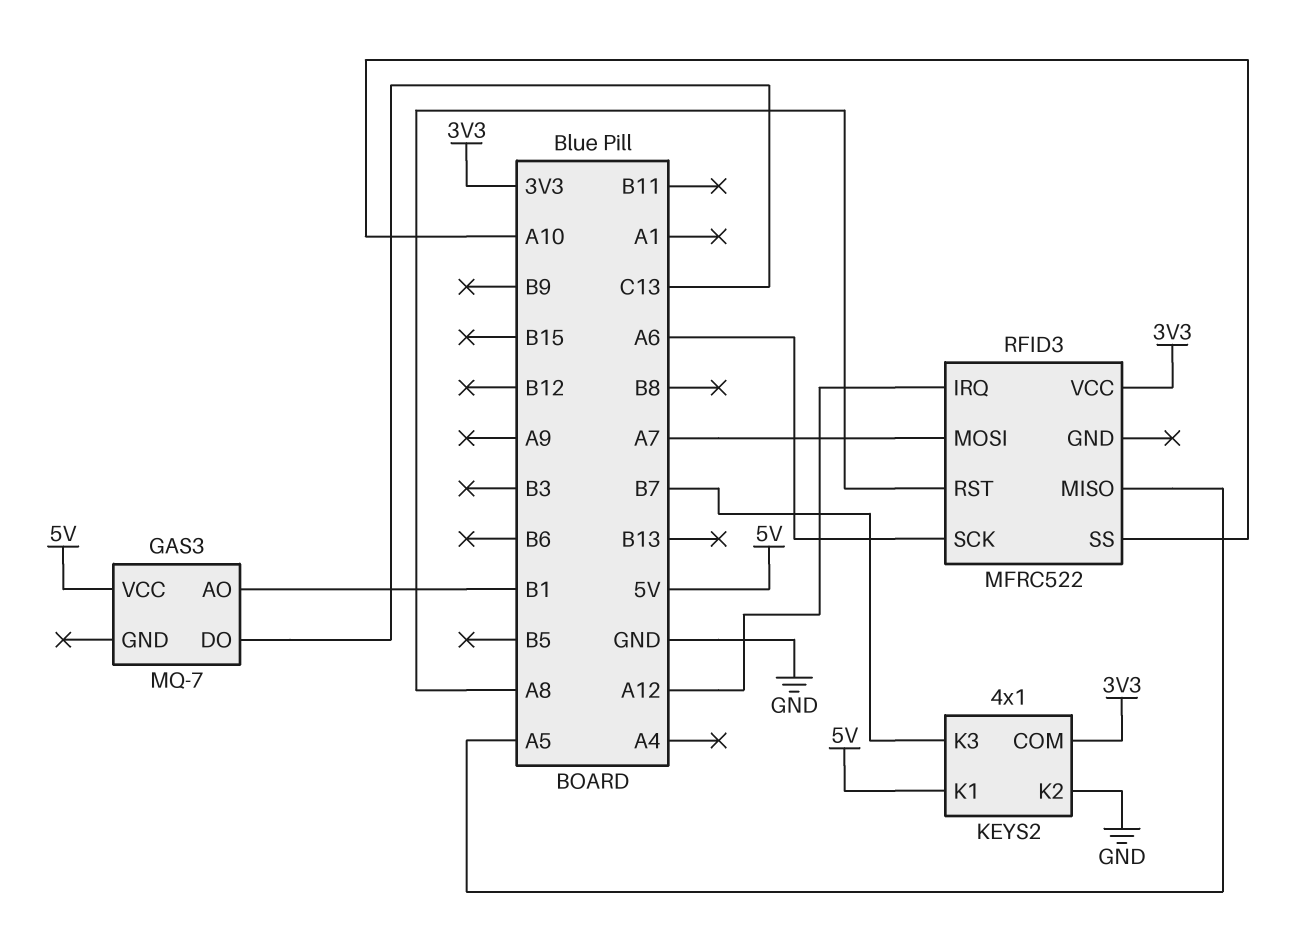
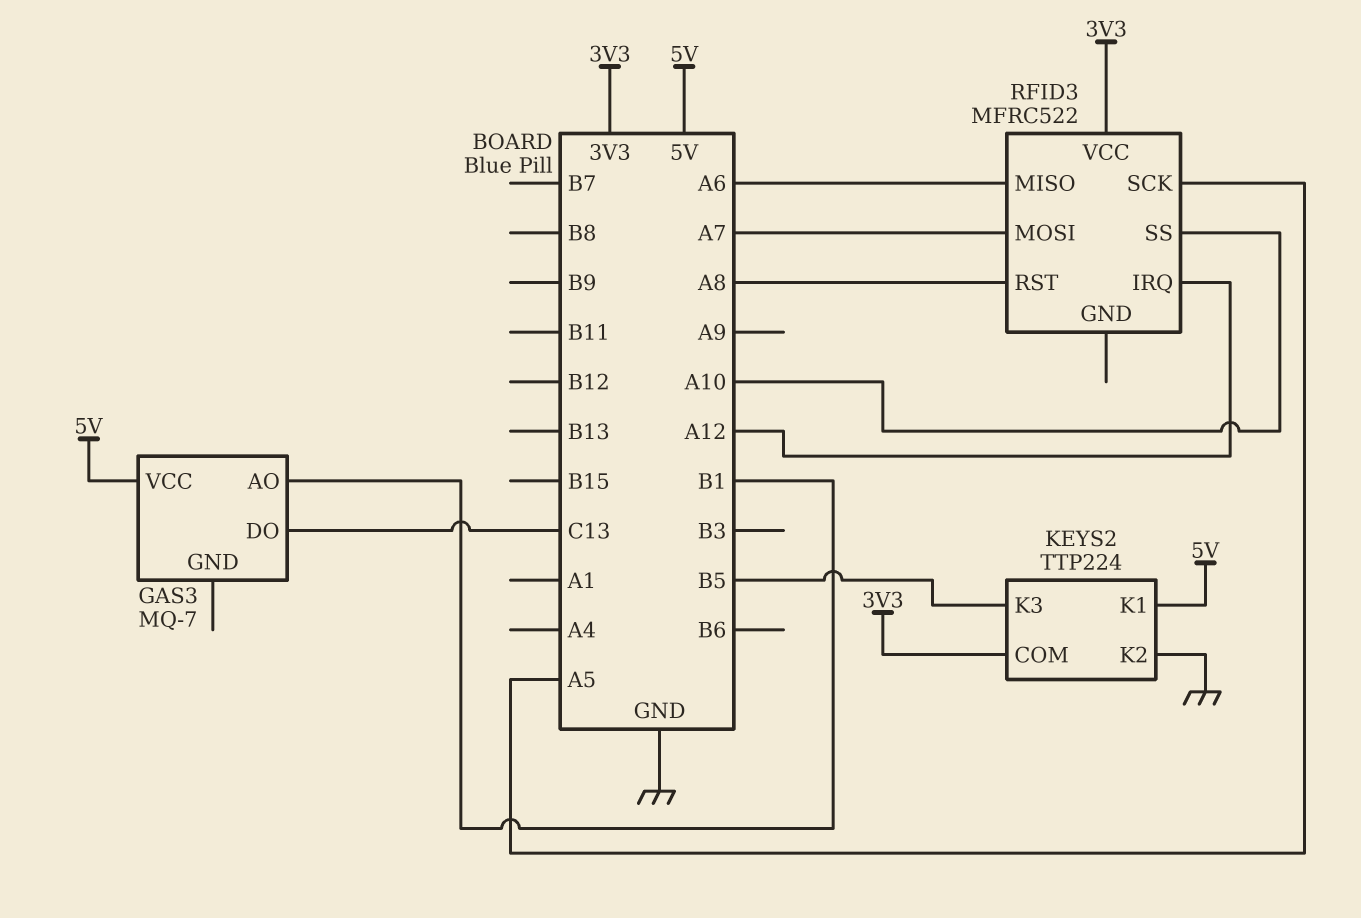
KEYS2: 4x1 -> TTP224
KEYS2 pin K3: B7 -> B5
RFID3 pin MISO: A5 -> A6
RFID3 pin SCK: A6 -> A5

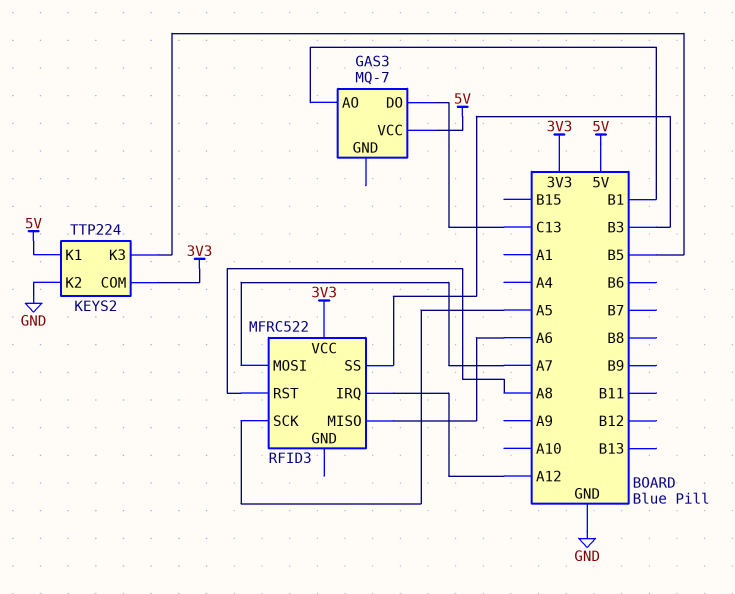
RFID3 pin SS: A10 -> B3

